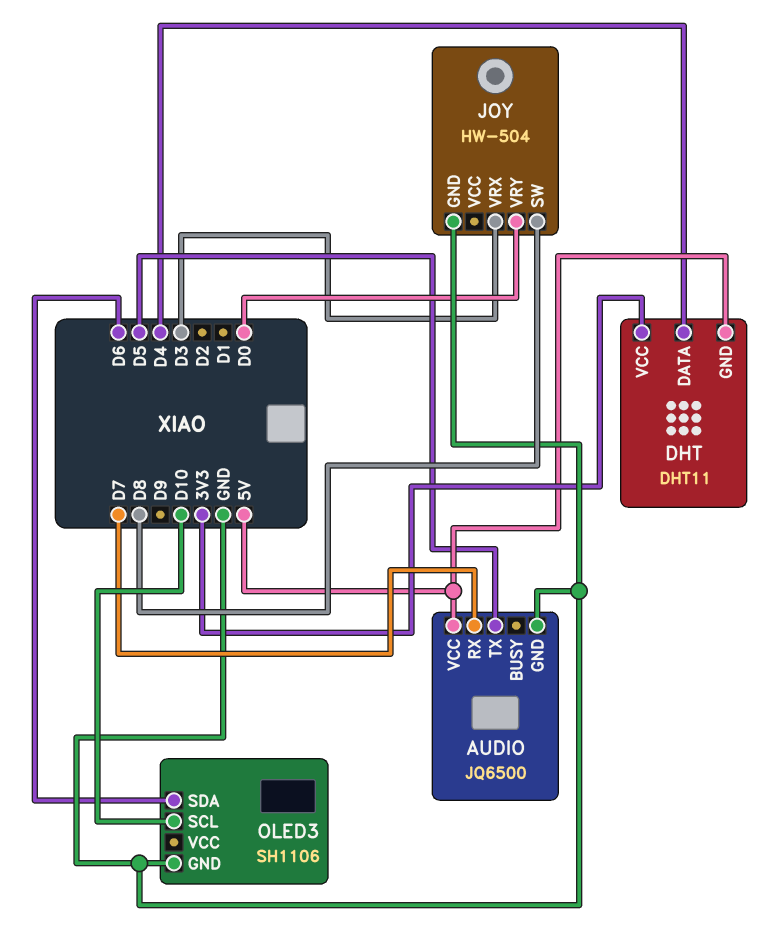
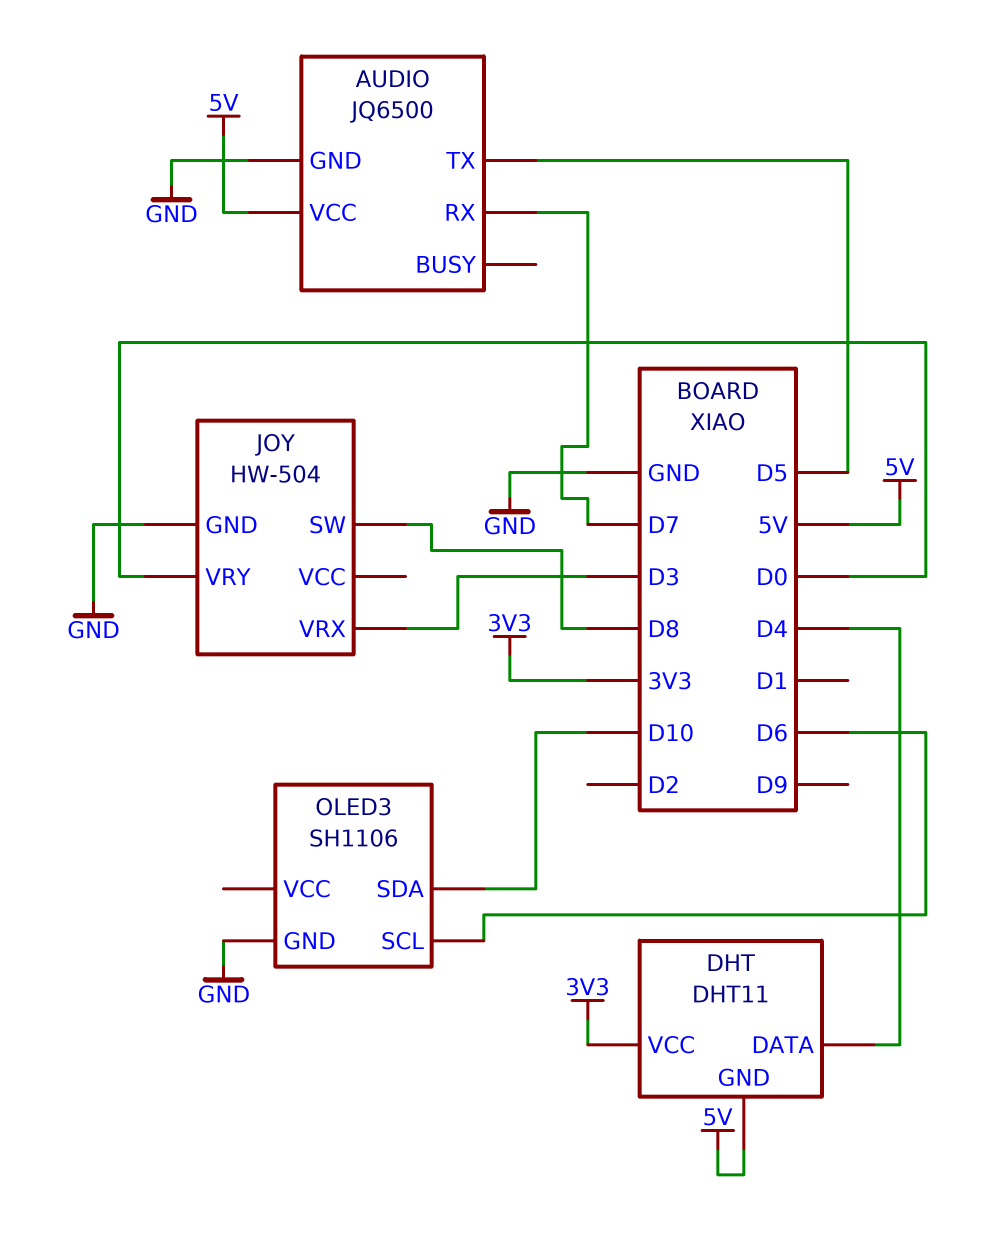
OLED3 pin SCL: D10 -> D6
OLED3 pin SDA: D6 -> D10

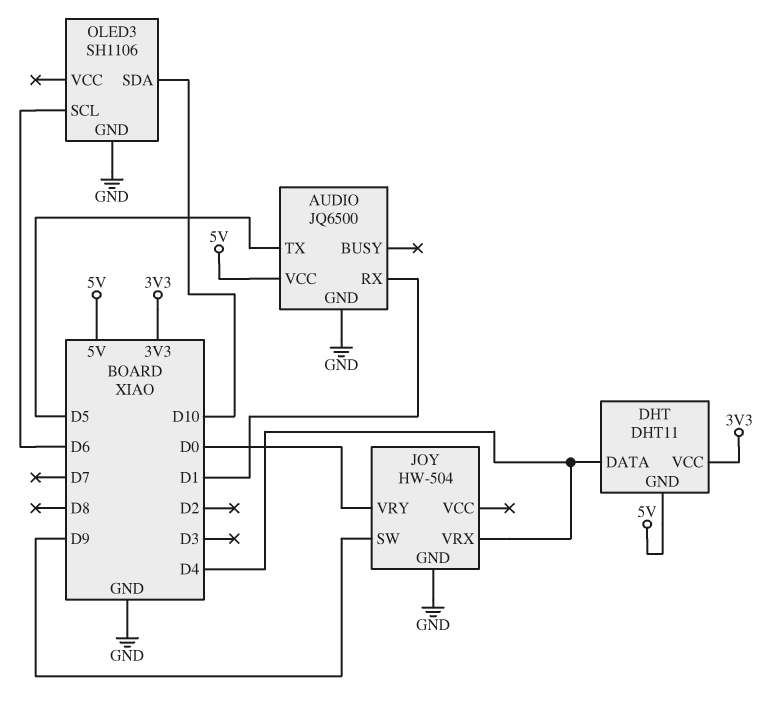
AUDIO pin RX: D7 -> D1
JOY pin SW: D8 -> D9
JOY pin VRX: D3 -> D4

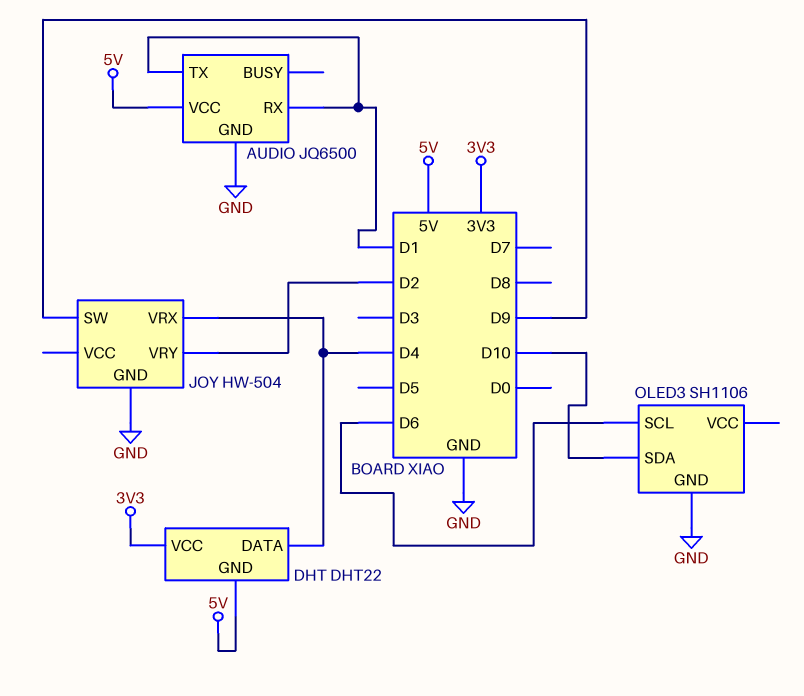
AUDIO pin TX: D5 -> D1
DHT: DHT11 -> DHT22
JOY pin VRY: D0 -> D2

